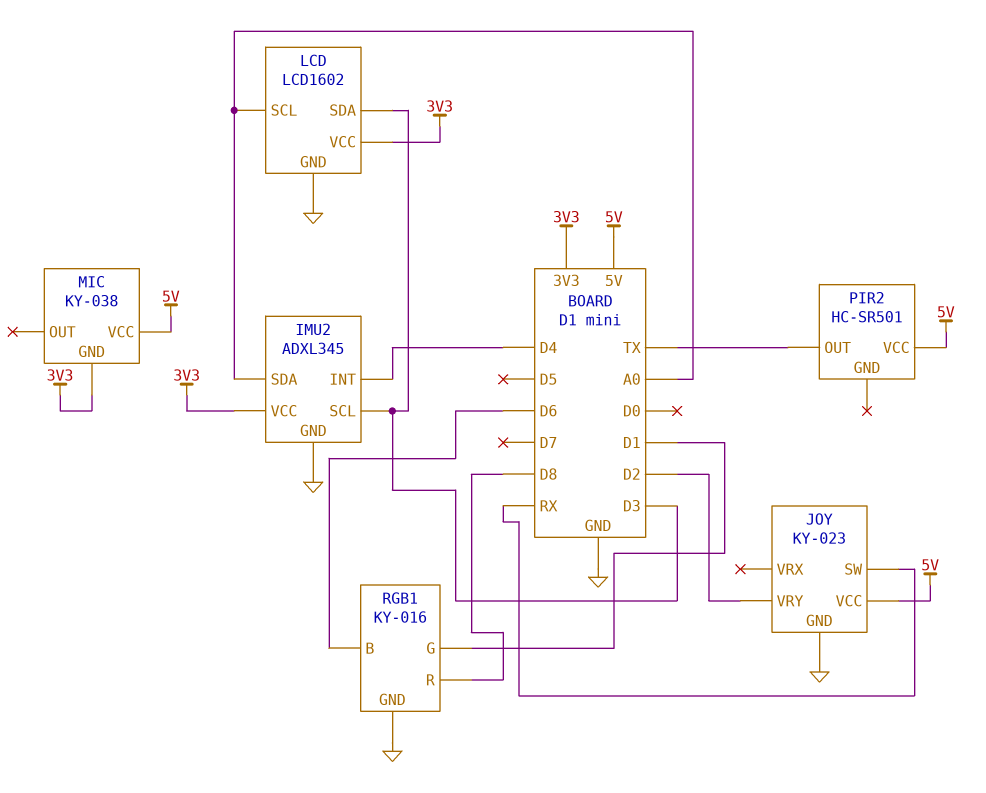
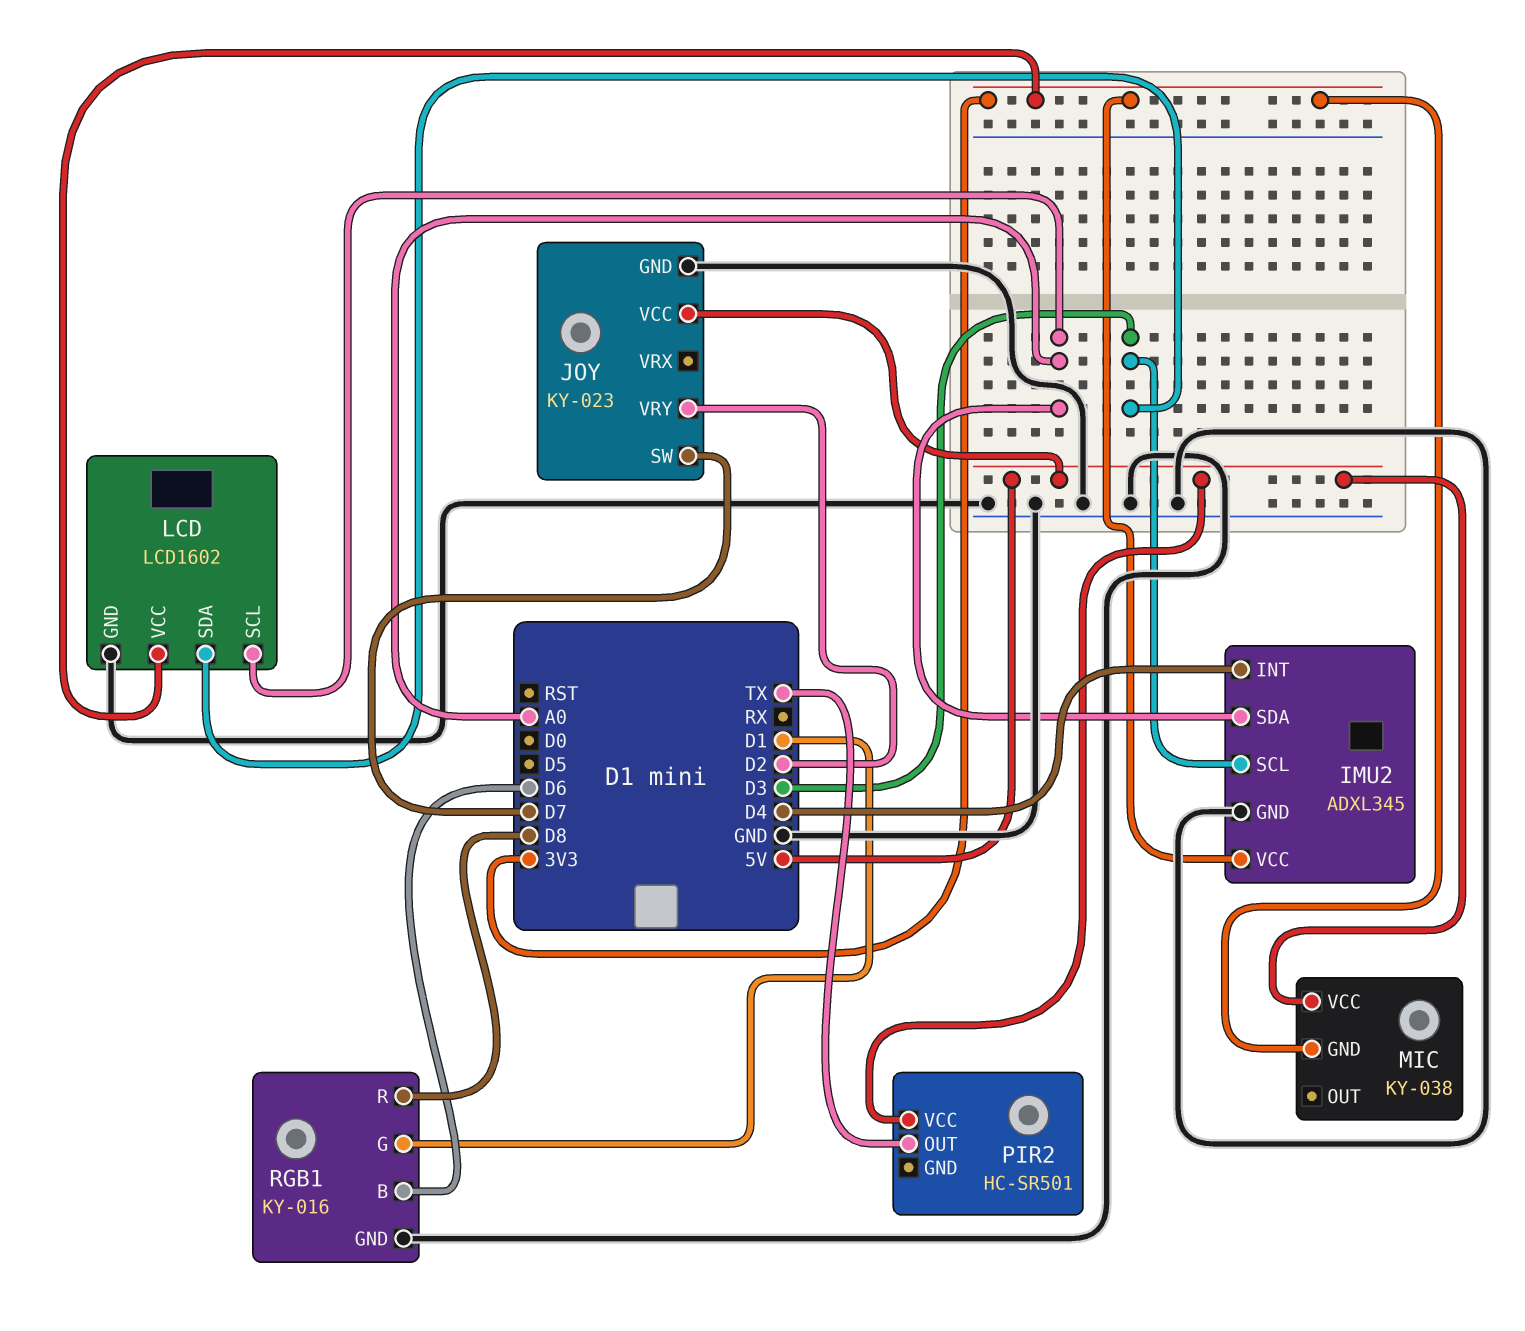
JOY pin SW: RX -> D7

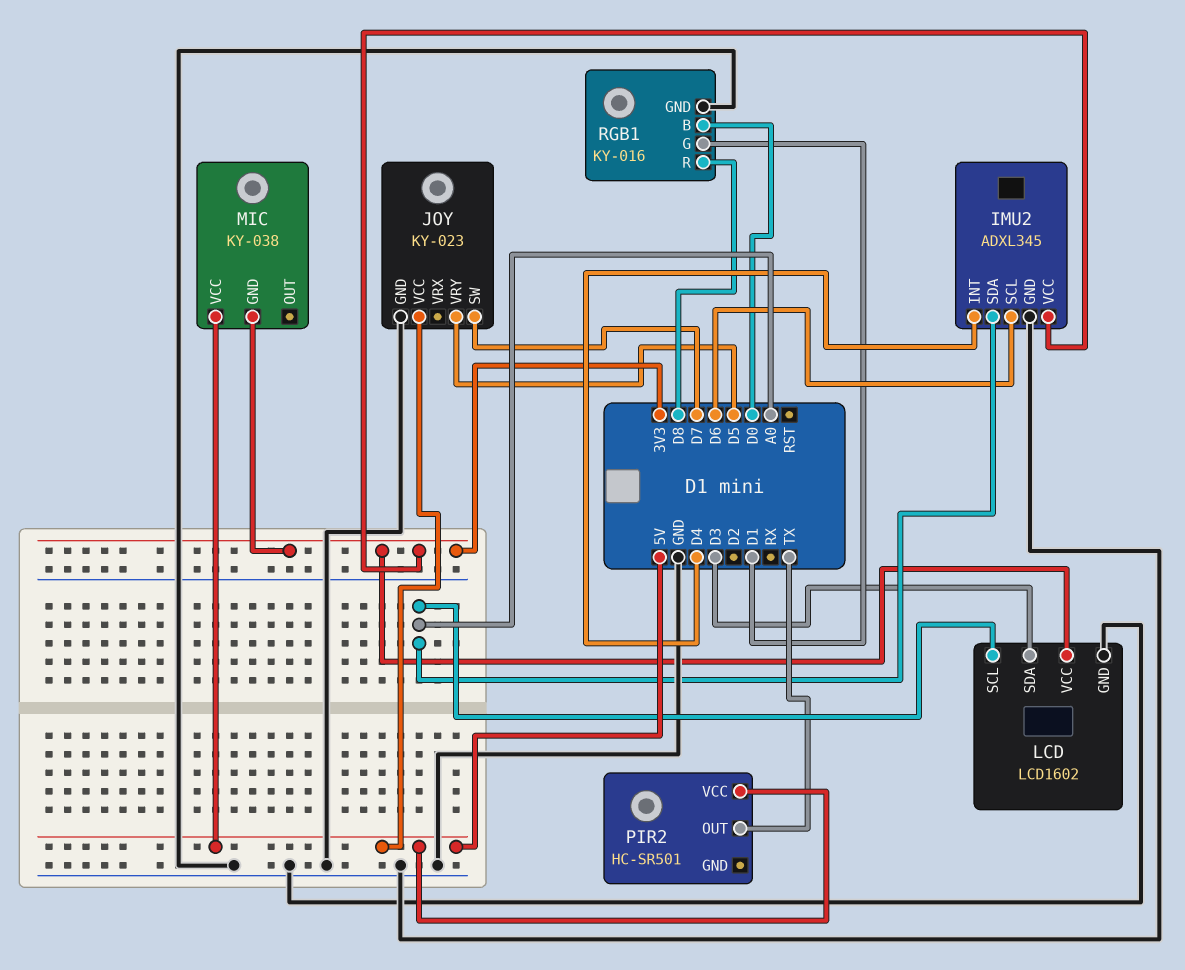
IMU2 pin SCL: D3 -> D6
JOY pin VRY: D2 -> D5
RGB1 pin B: D6 -> D0

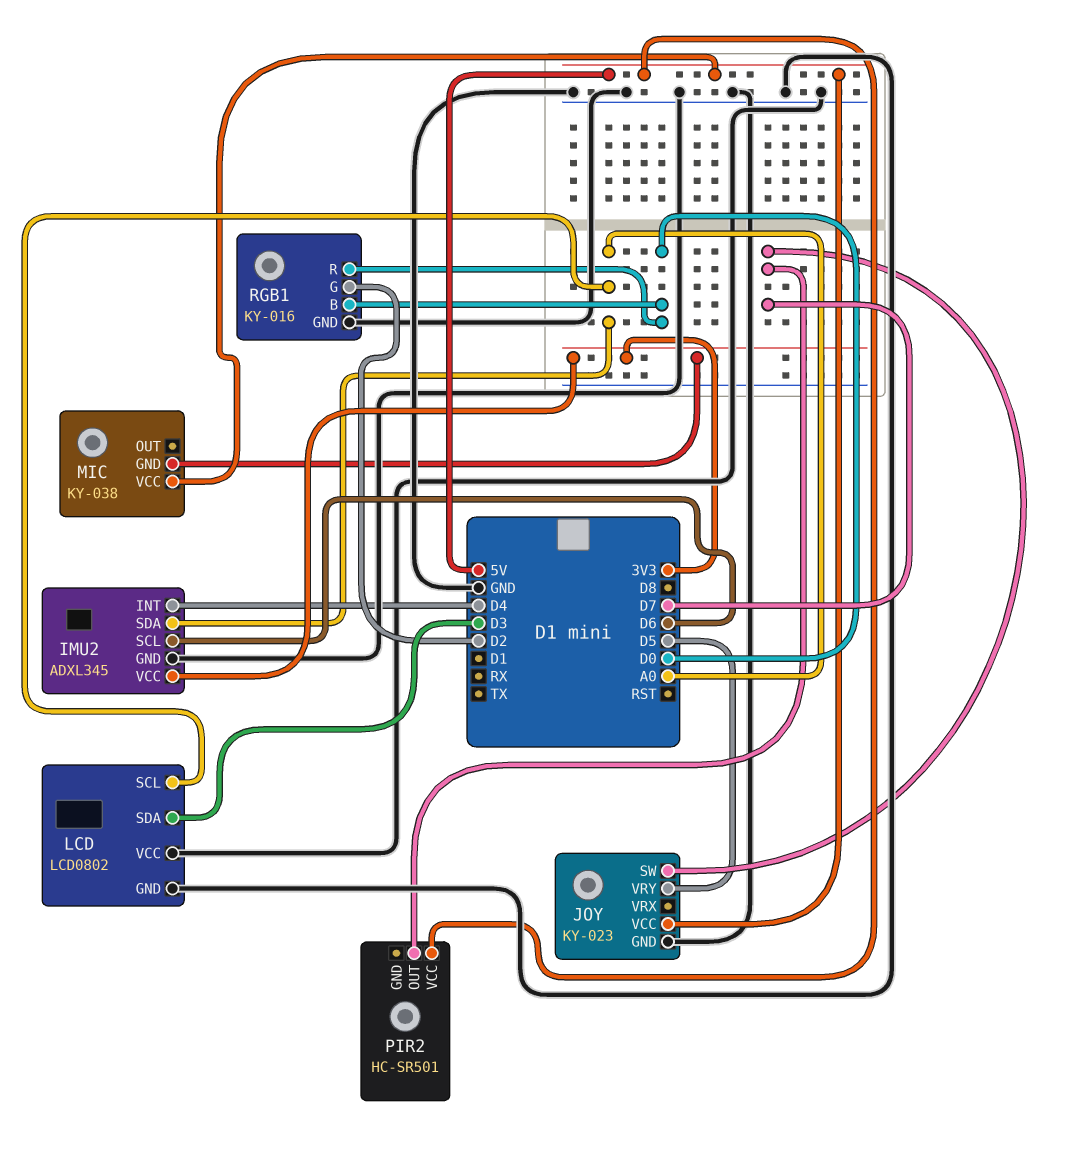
LCD: LCD1602 -> LCD0802
LCD pin VCC: 3V3 -> GND
PIR2 pin OUT: TX -> D7
RGB1 pin G: D1 -> D2
RGB1 pin R: D8 -> D0

